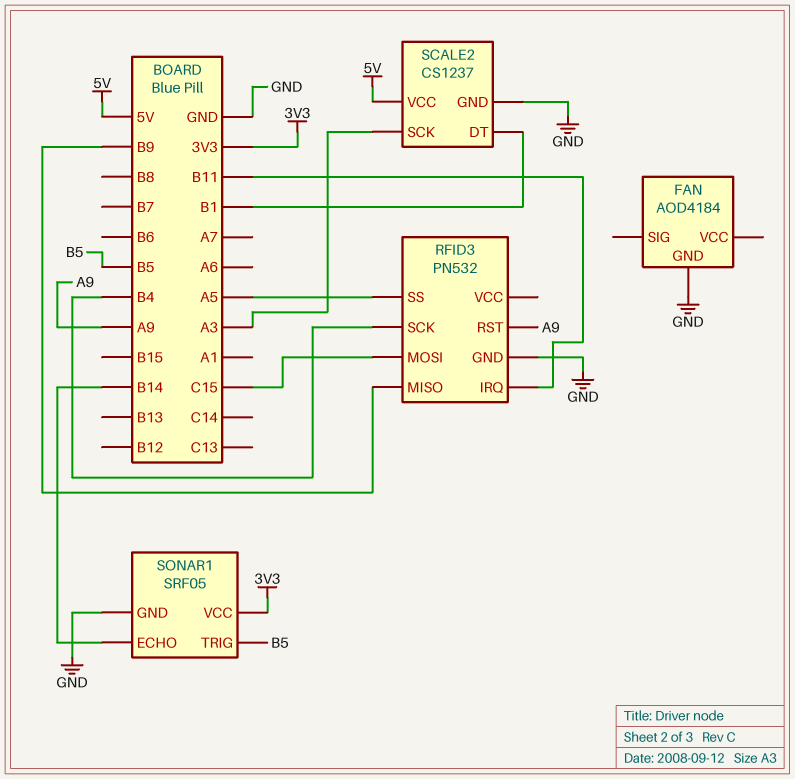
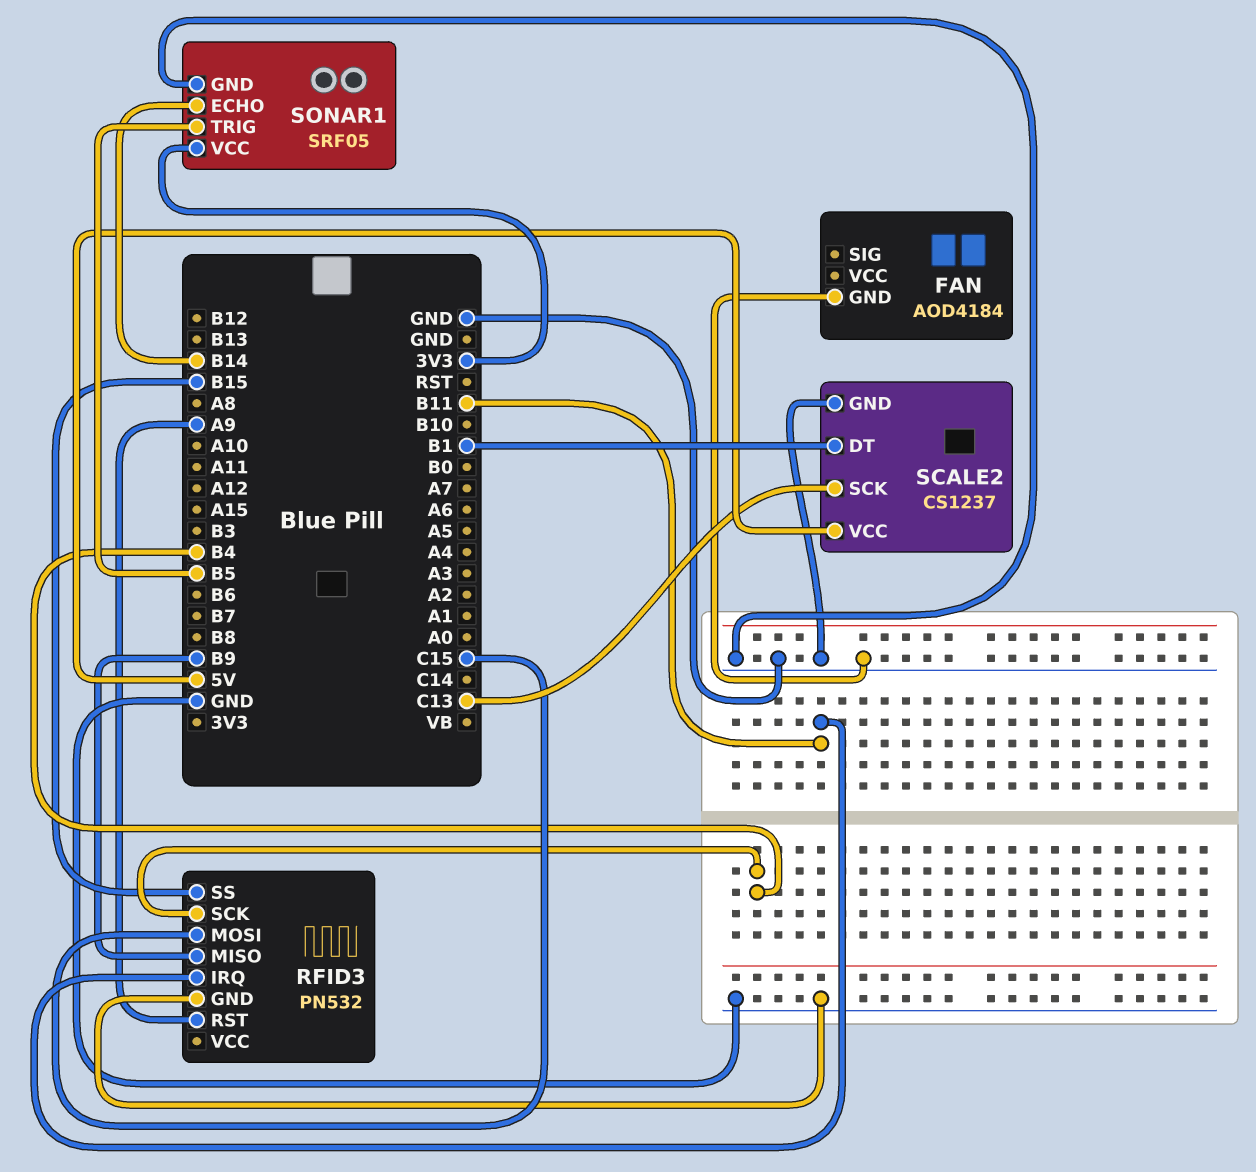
RFID3 pin SS: A5 -> B15
SCALE2 pin SCK: A3 -> C13

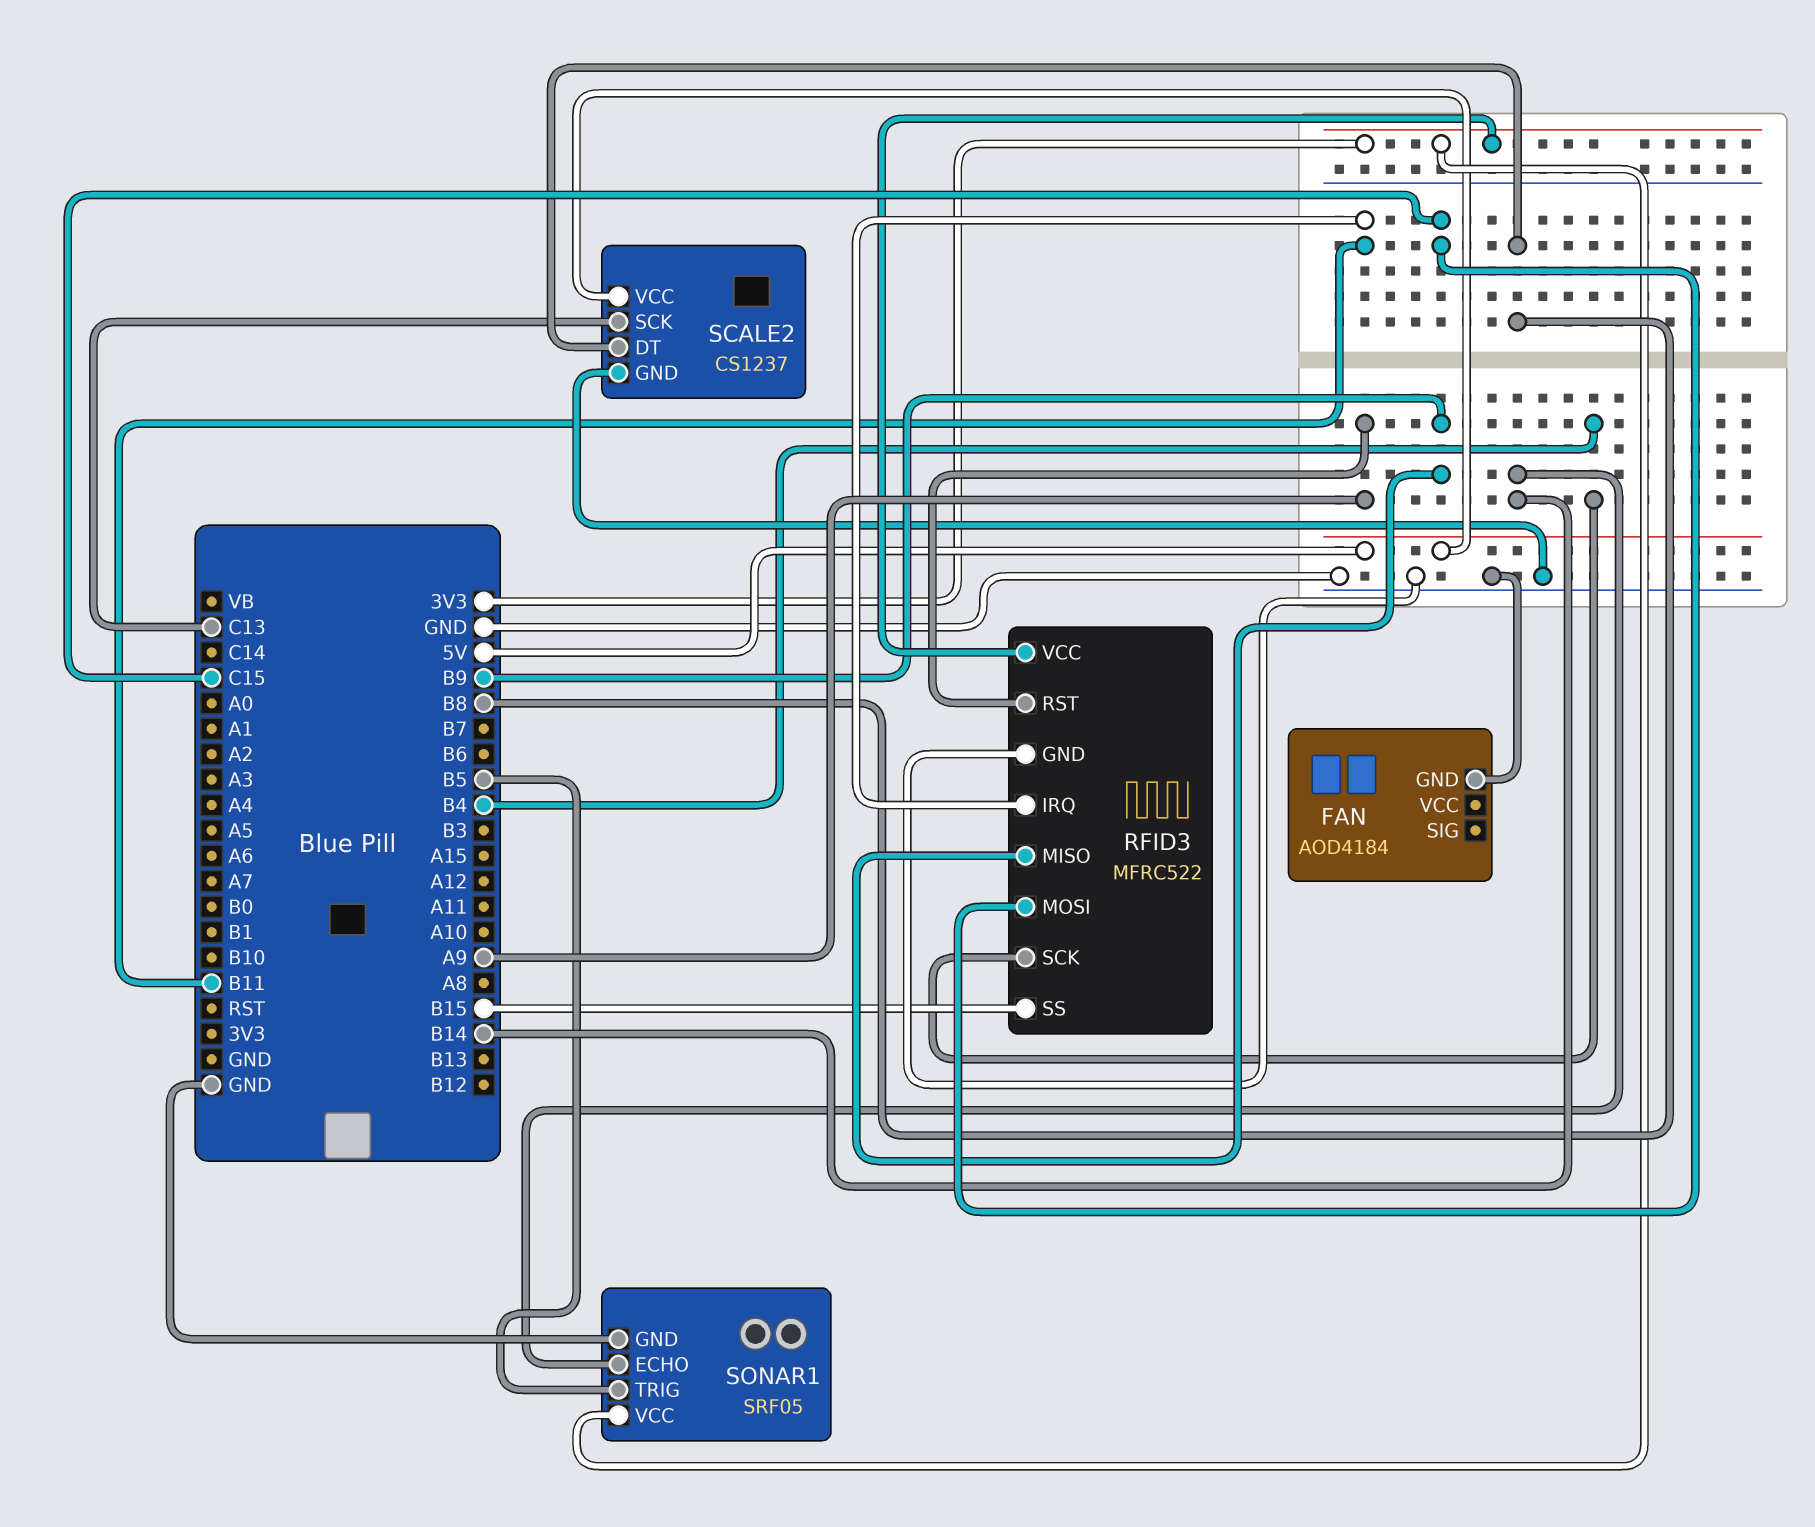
RFID3: PN532 -> MFRC522
RFID3 pin VCC: none -> 3V3
SCALE2 pin DT: B1 -> B8

